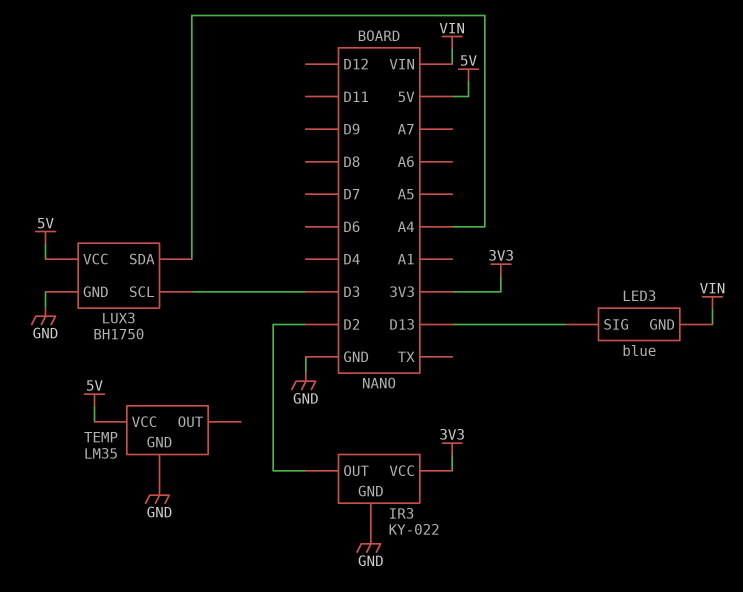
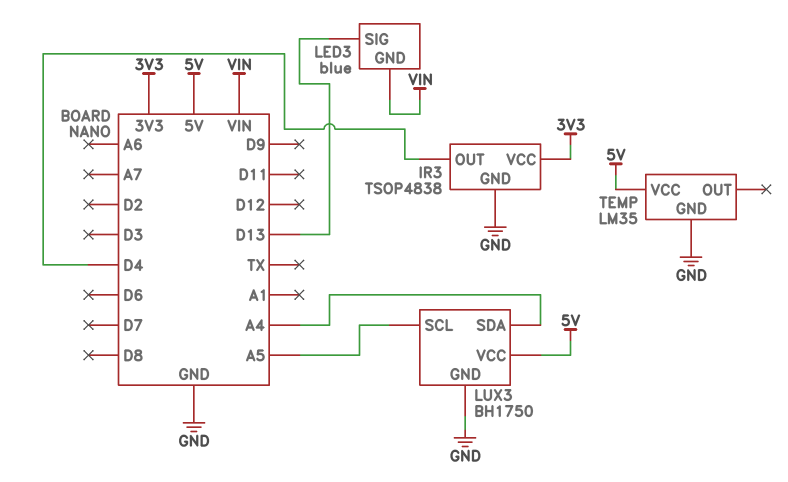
IR3: KY-022 -> TSOP4838
IR3 pin OUT: D2 -> D4
LUX3 pin SCL: D3 -> A5

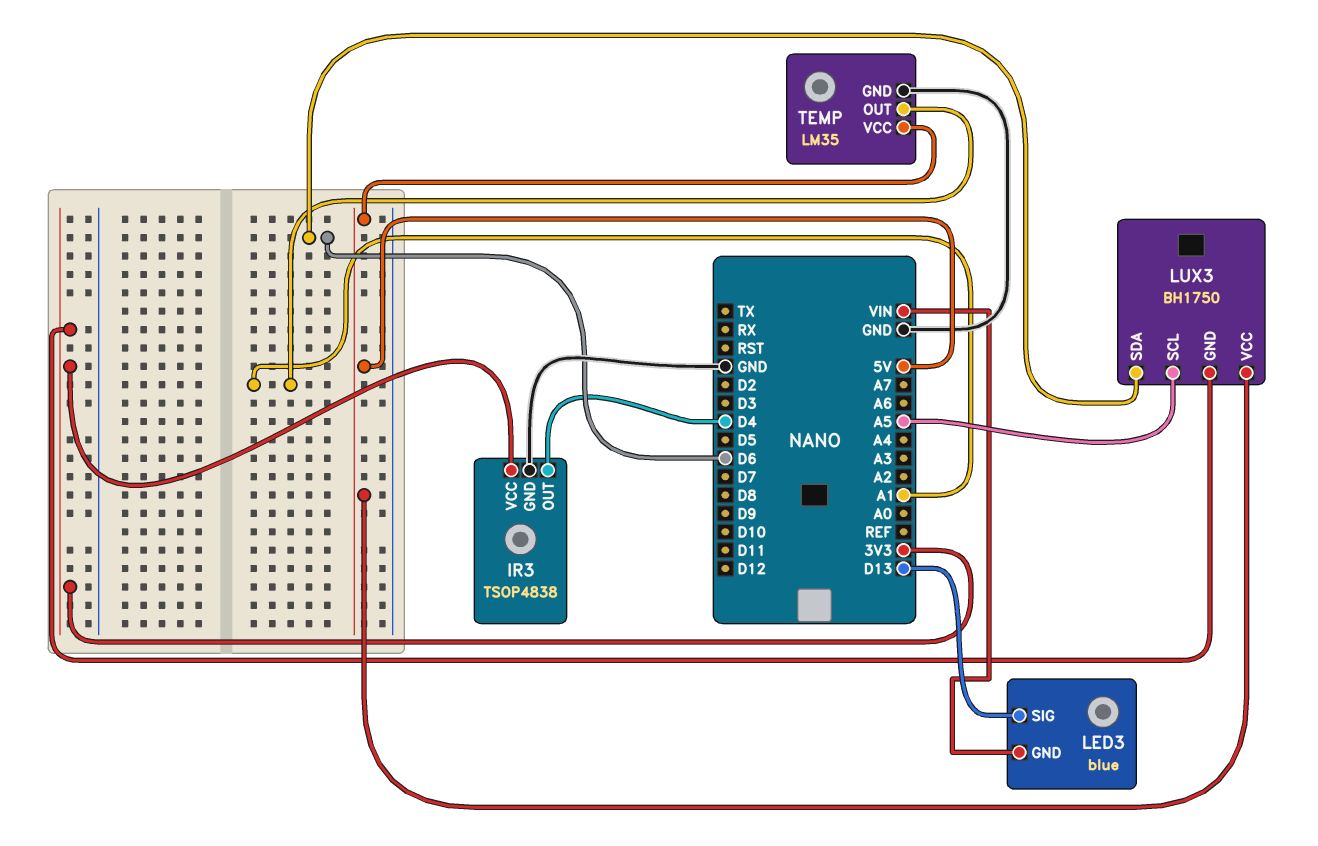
LUX3 pin GND: GND -> 3V3
LUX3 pin SDA: A4 -> D6
TEMP pin OUT: none -> A1

